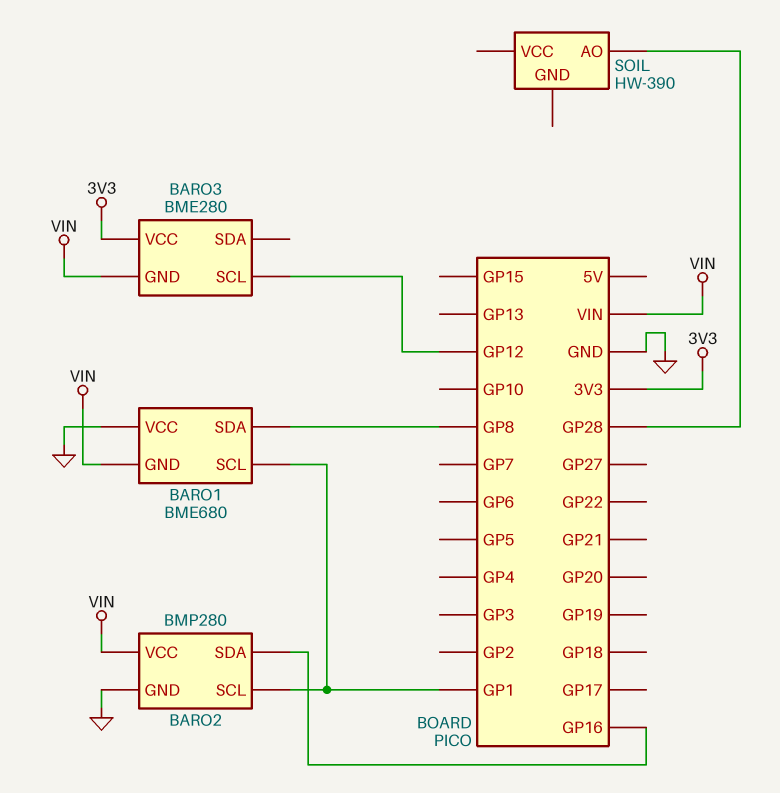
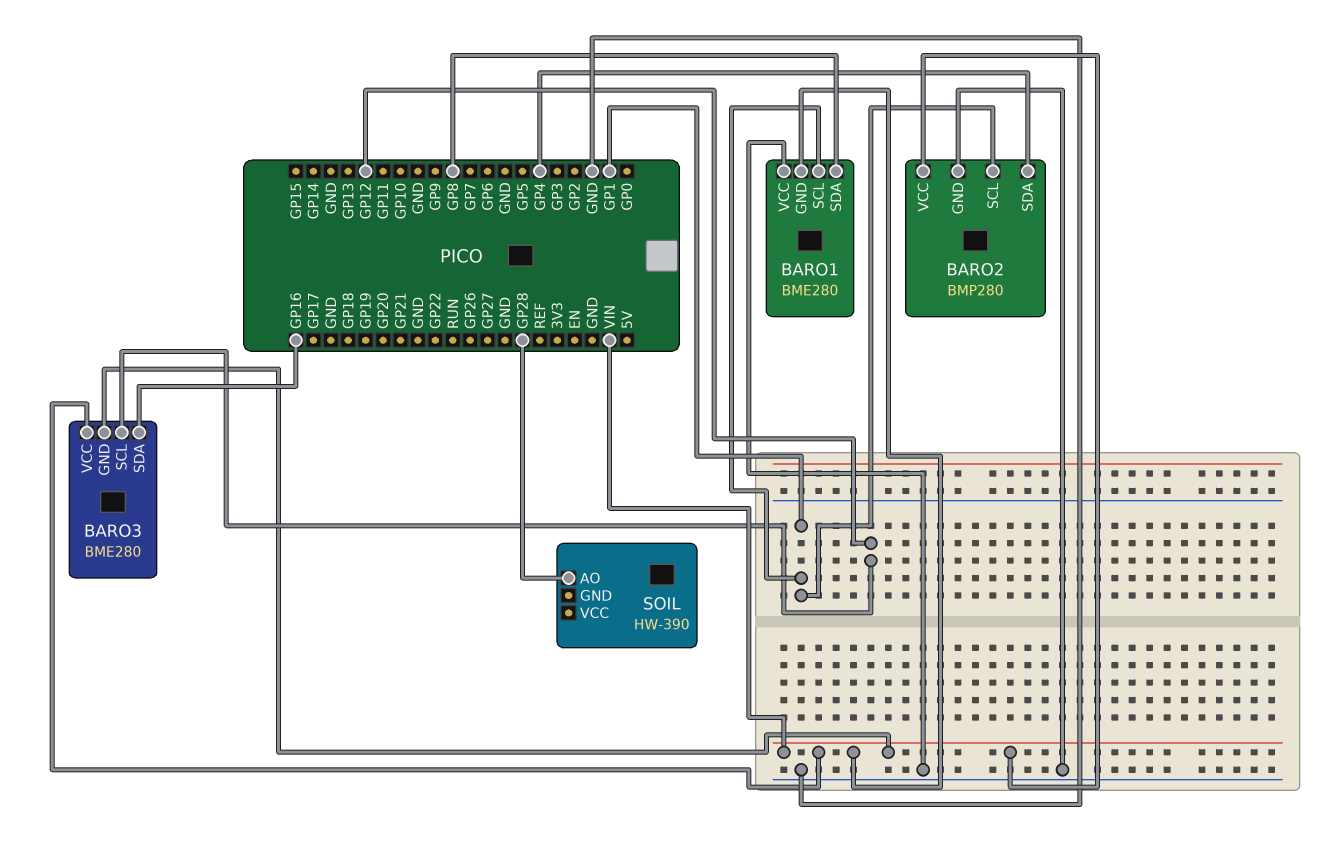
BARO1: BME680 -> BME280
BARO2 pin SDA: GP16 -> GP4
BARO3 pin SDA: none -> GP16
BARO3 pin VCC: 3V3 -> VIN

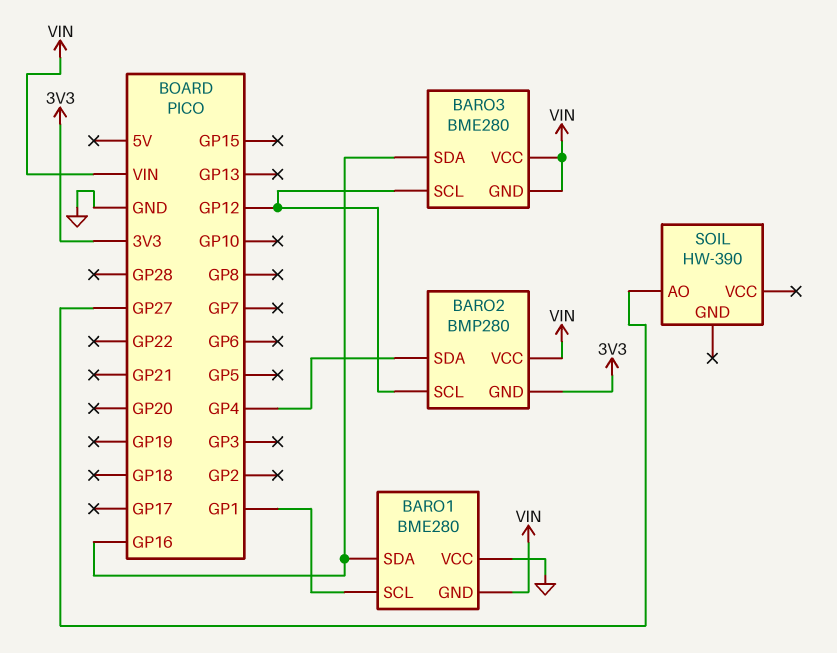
BARO1 pin SDA: GP8 -> GP16
BARO2 pin GND: GND -> 3V3
BARO2 pin SCL: GP1 -> GP12
SOIL pin AO: GP28 -> GP27

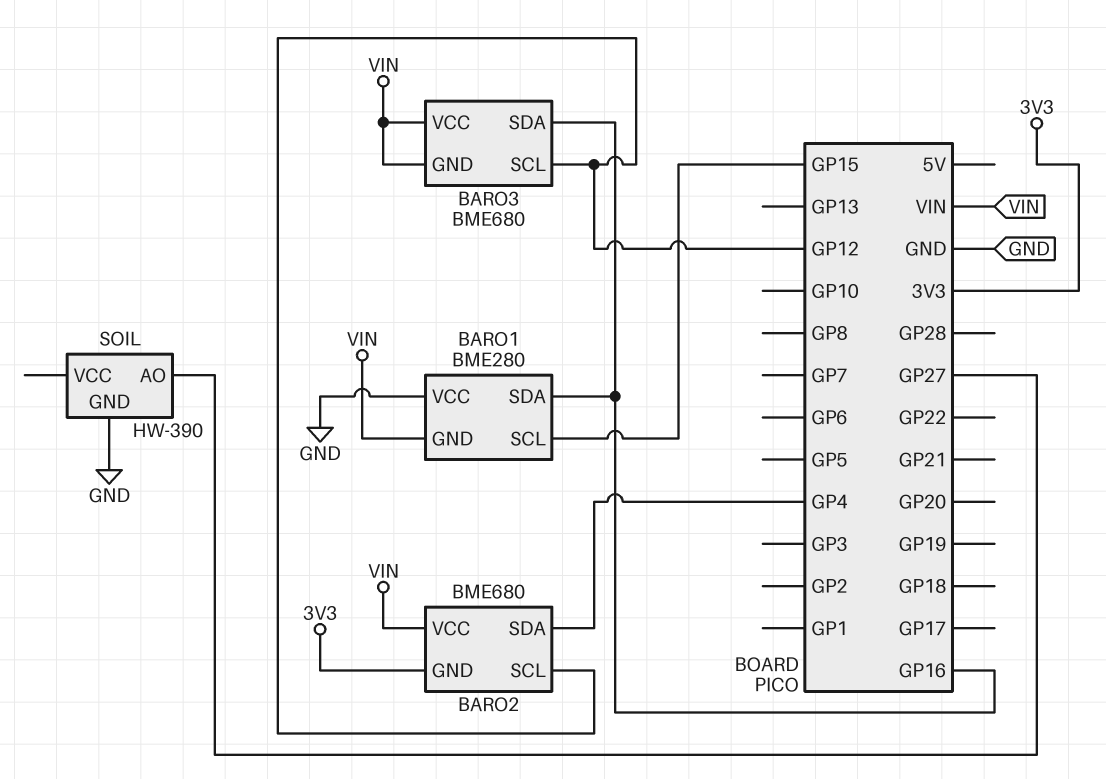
BARO1 pin SCL: GP1 -> GP15
BARO2: BMP280 -> BME680
BARO3: BME280 -> BME680
SOIL pin GND: none -> GND

